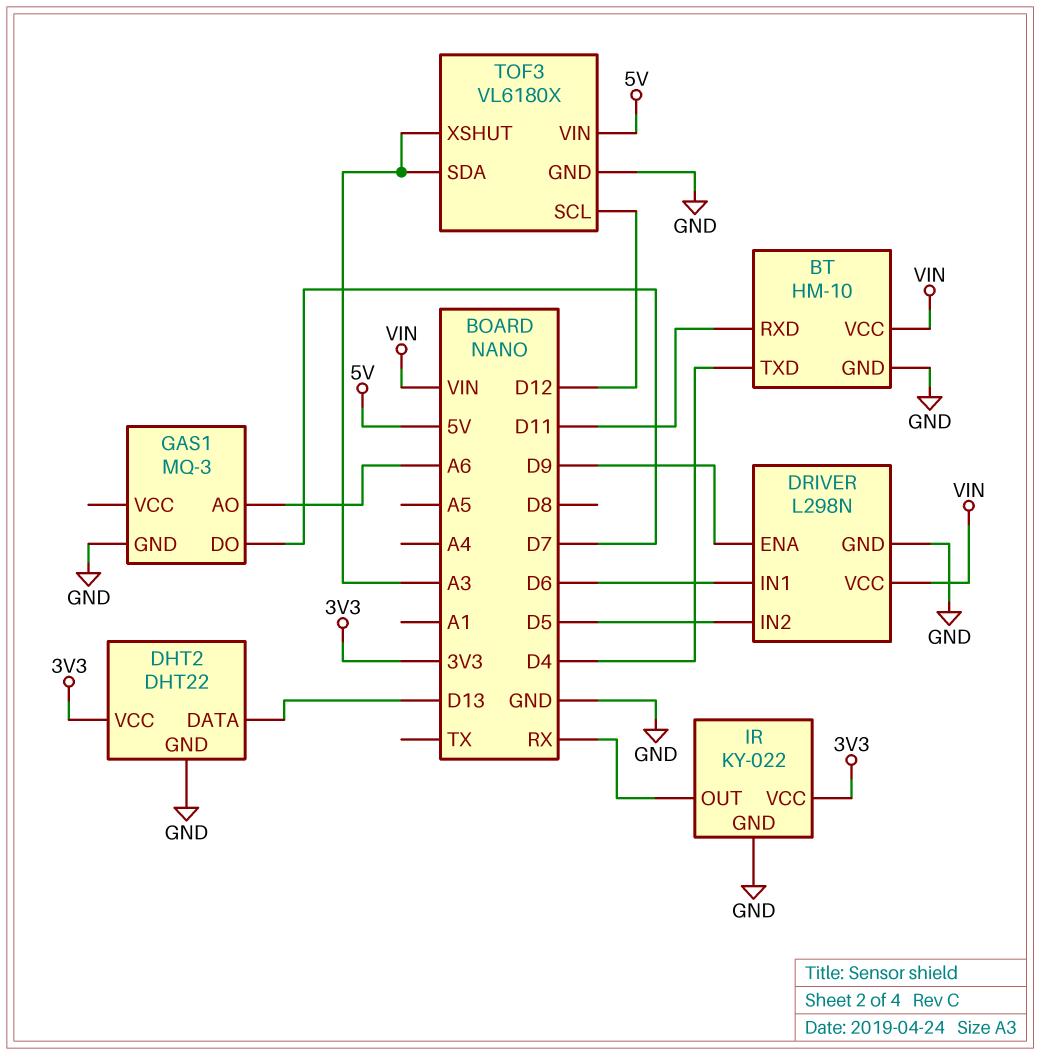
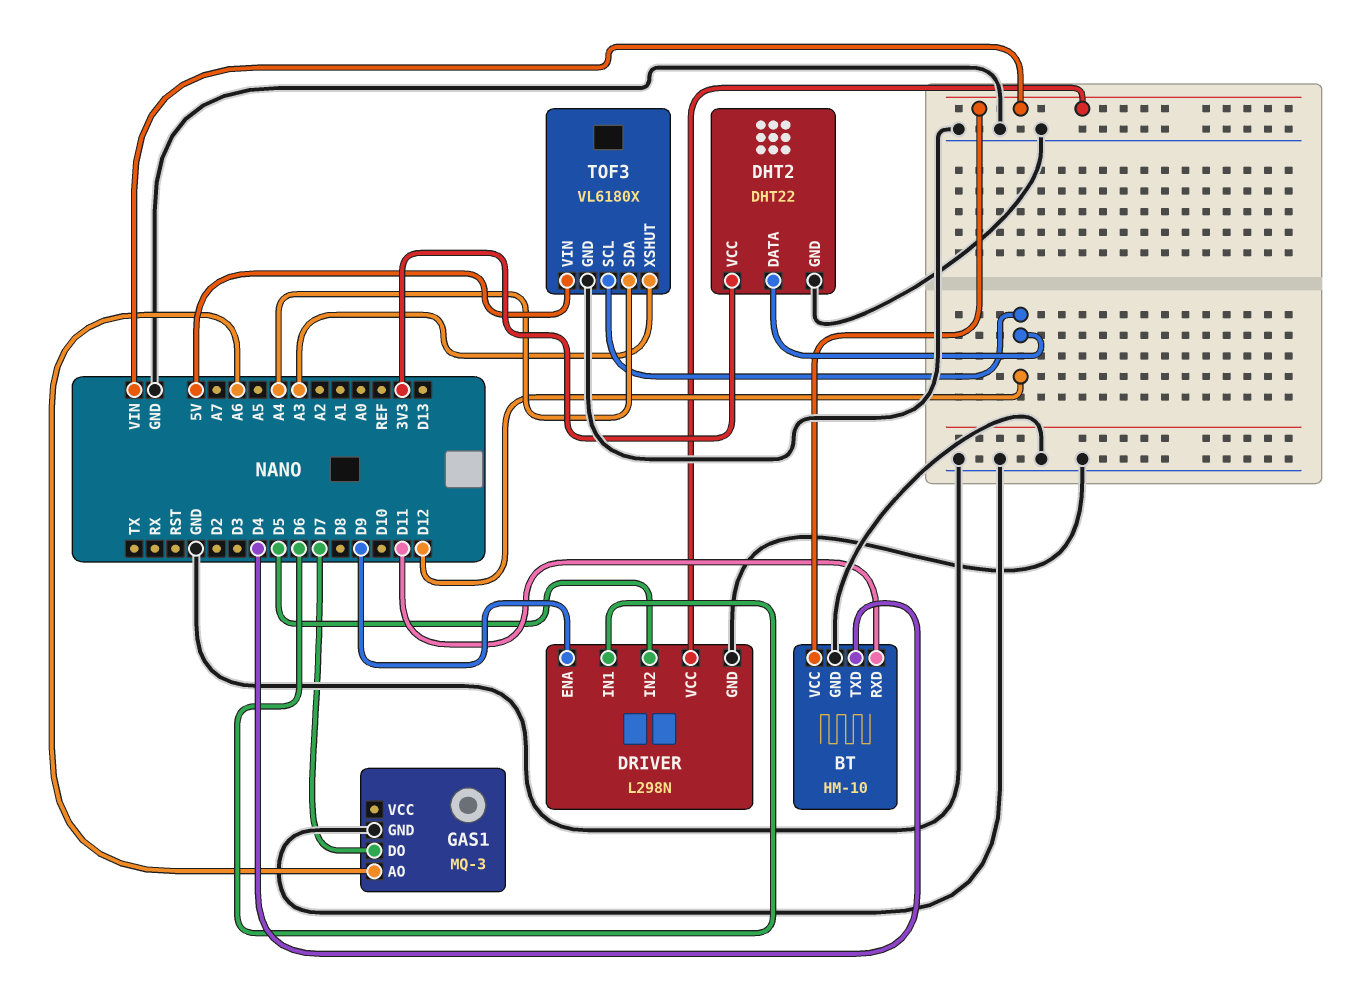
DHT2 pin DATA: D13 -> D12
IR: KY-022 -> none
IR pin GND: GND -> none
IR pin OUT: RX -> none
IR pin VCC: 3V3 -> none
TOF3 pin SDA: A3 -> A4

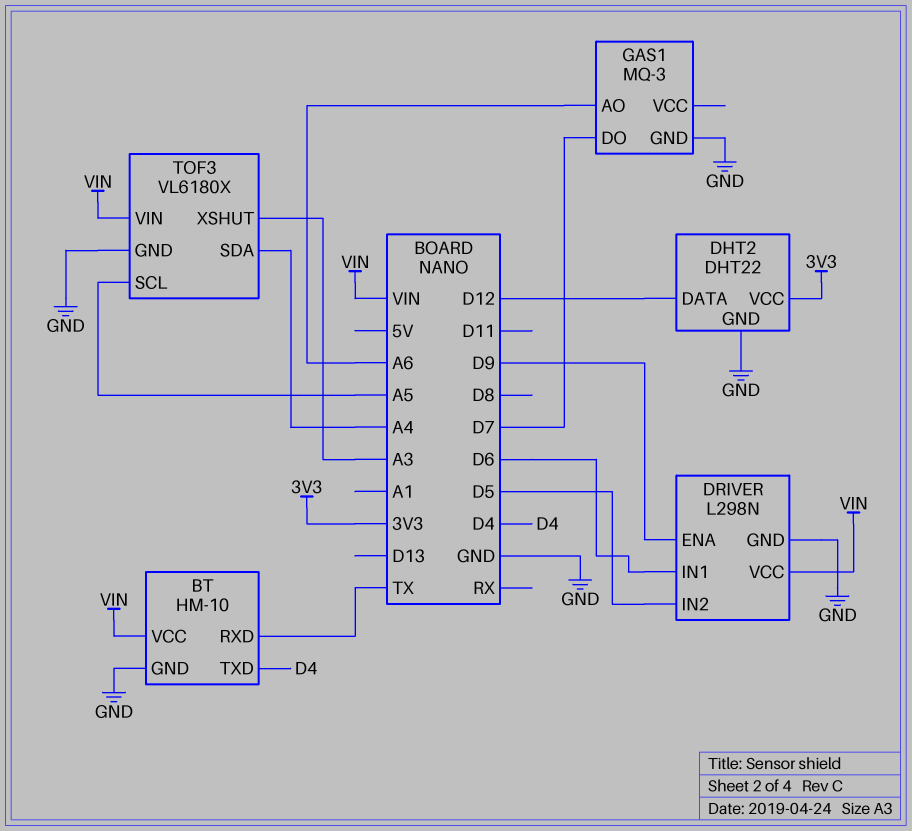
BT pin RXD: D11 -> TX
TOF3 pin SCL: D12 -> A5
TOF3 pin VIN: 5V -> VIN

